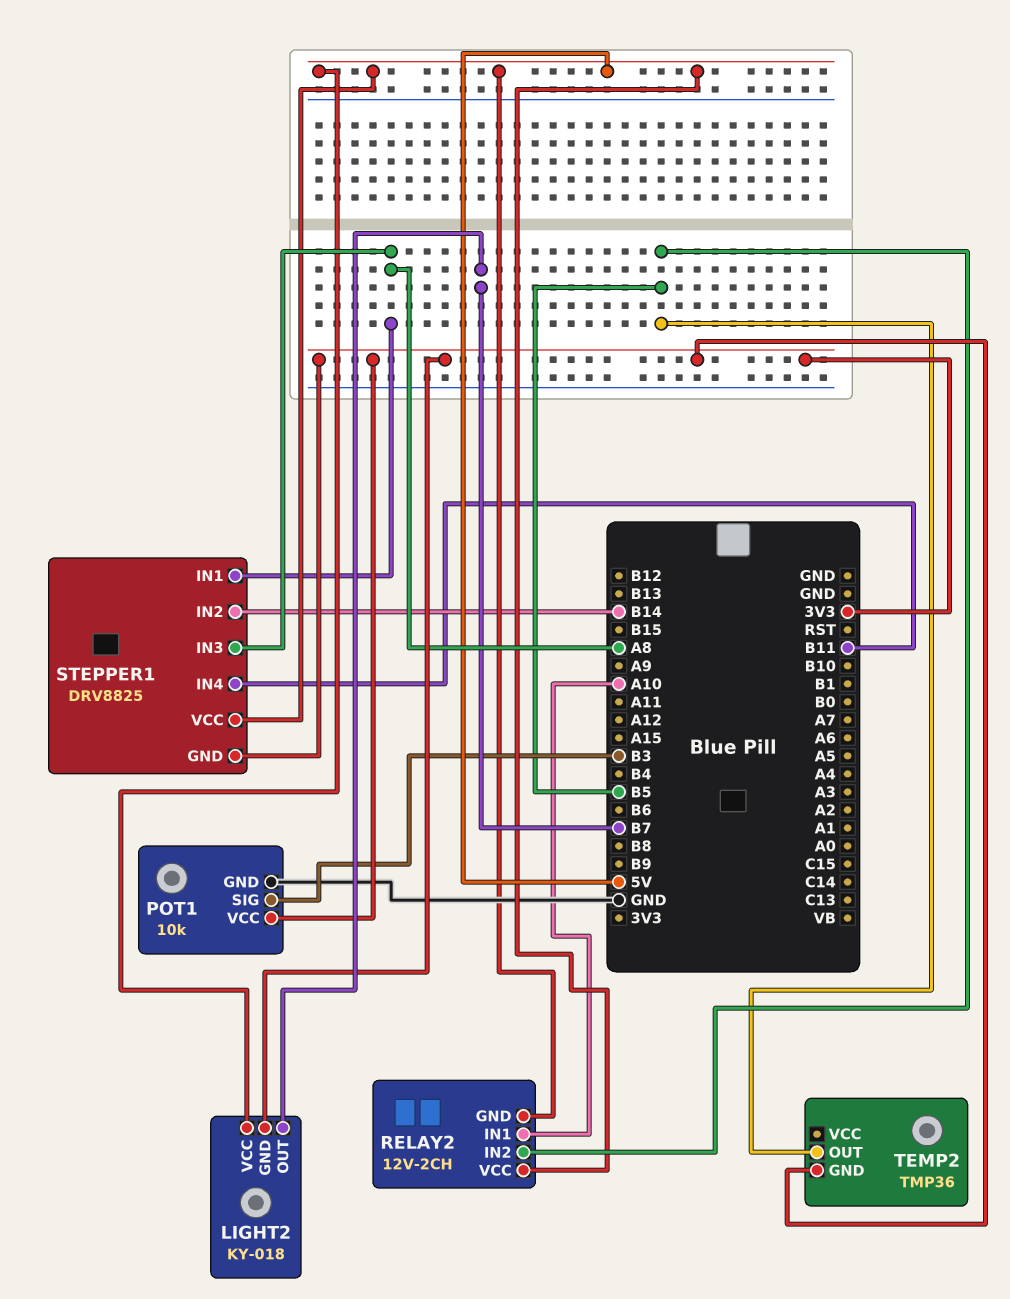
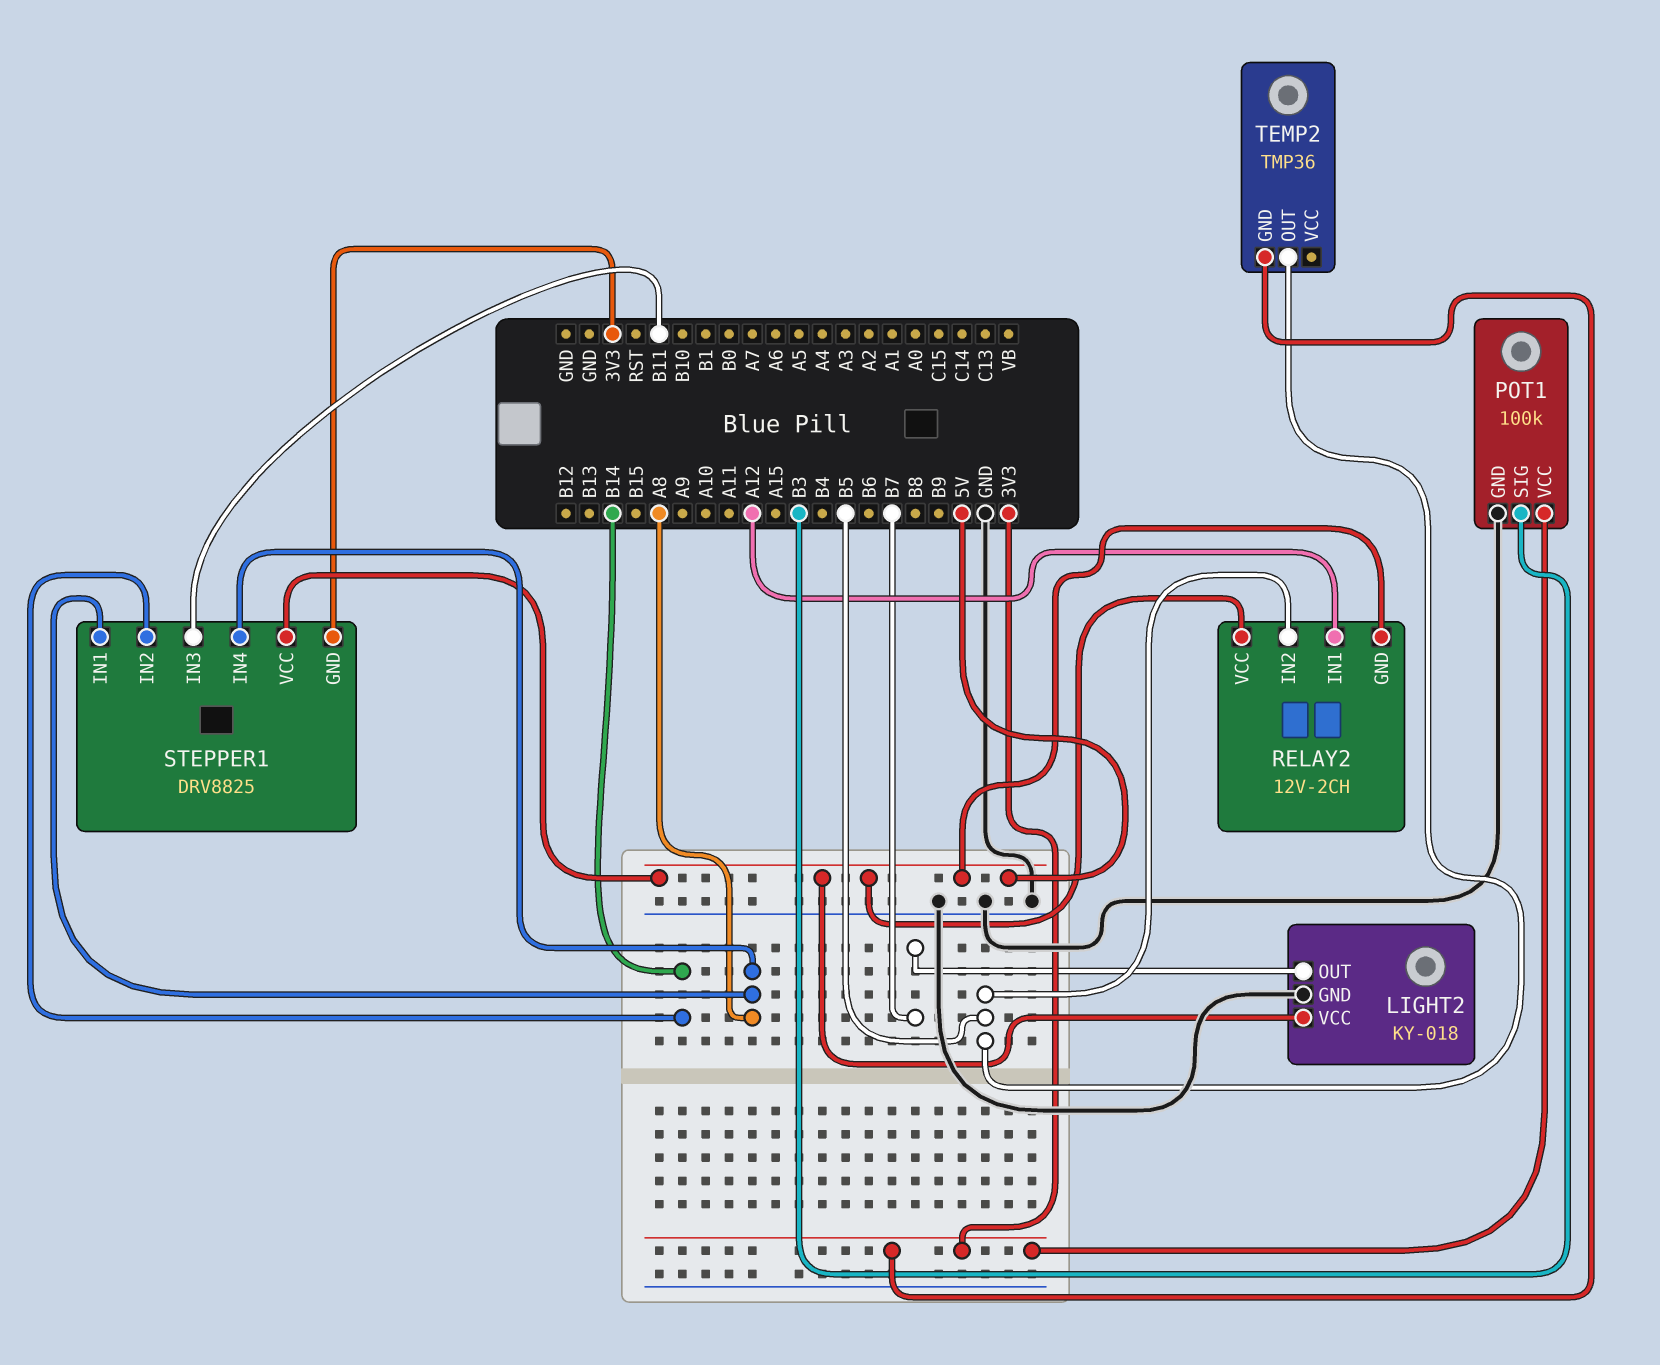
LIGHT2 pin GND: 3V3 -> GND
POT1: 10k -> 100k
RELAY2 pin IN1: A10 -> A12
STEPPER1 pin IN3: A8 -> B11
STEPPER1 pin IN4: B11 -> A8

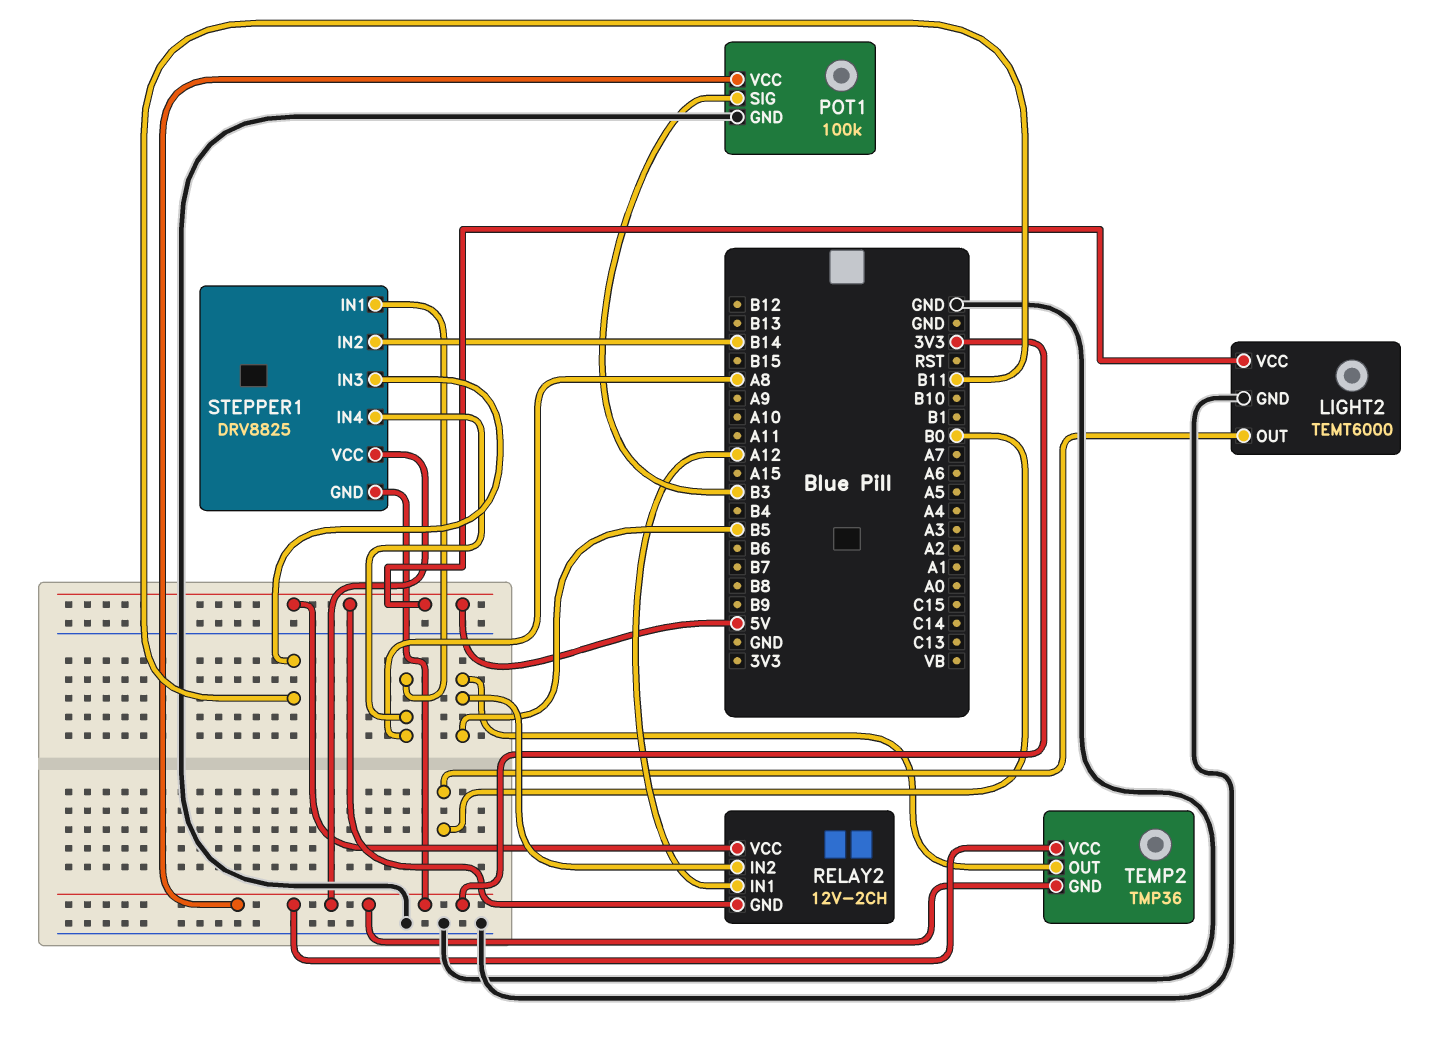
LIGHT2: KY-018 -> TEMT6000
LIGHT2 pin OUT: B7 -> B0
STEPPER1 pin VCC: 5V -> 3V3
TEMP2 pin VCC: none -> 3V3

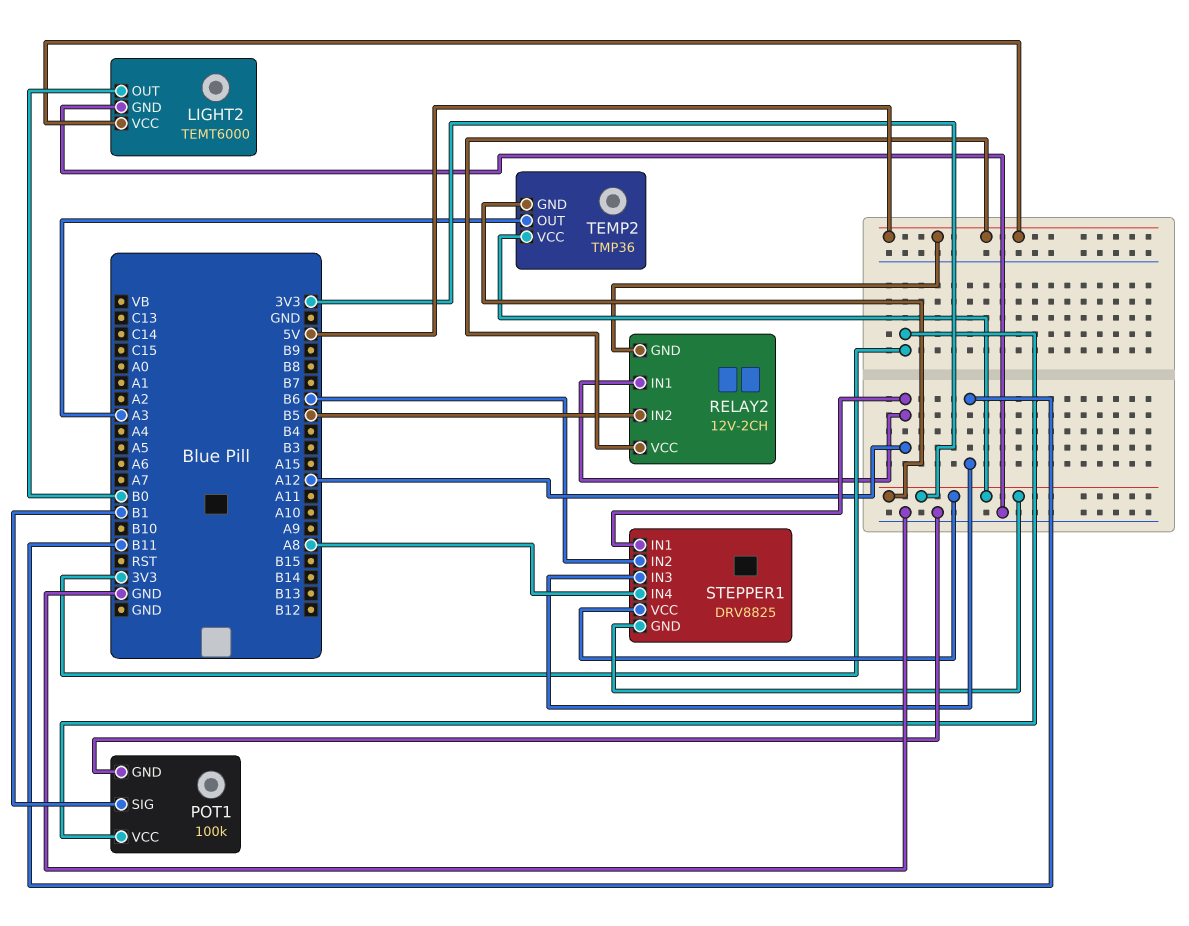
POT1 pin SIG: B3 -> B1
STEPPER1 pin IN1: A8 -> A12
STEPPER1 pin IN2: B14 -> B6
TEMP2 pin OUT: B5 -> A3

